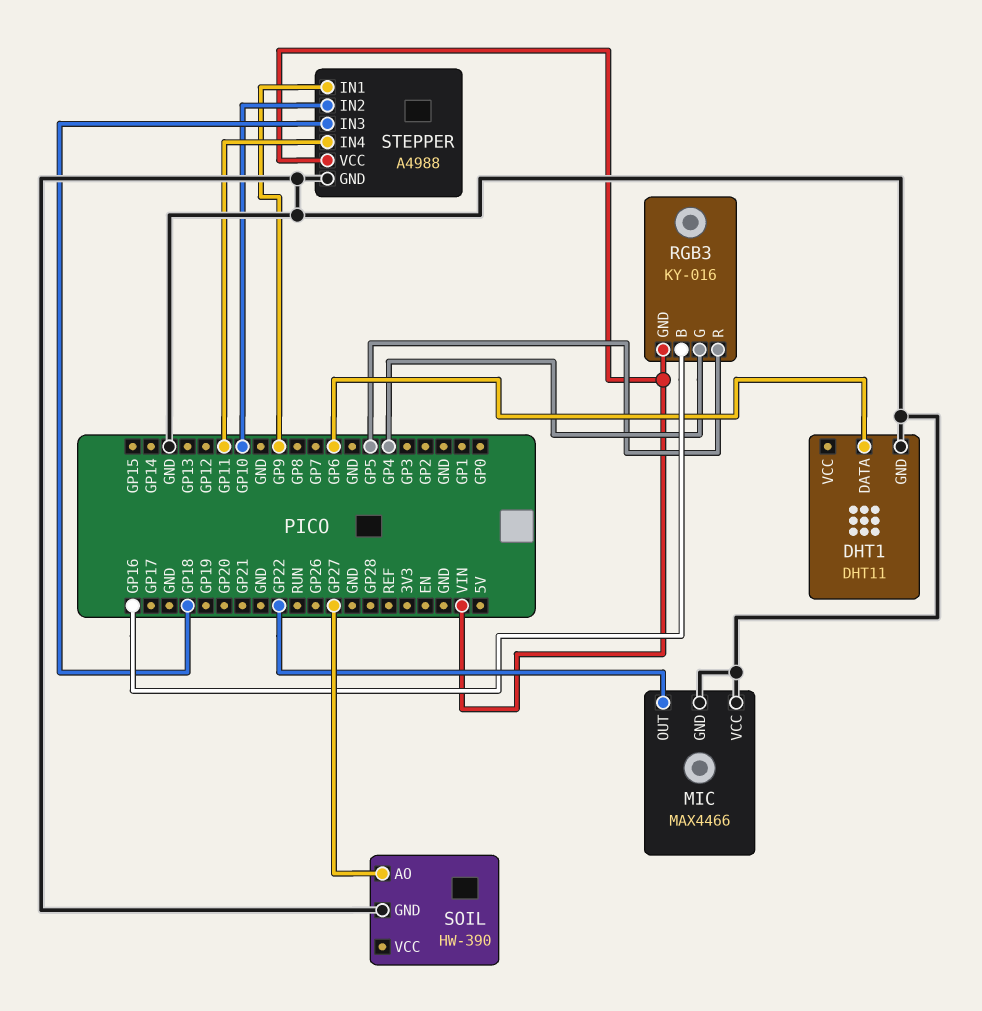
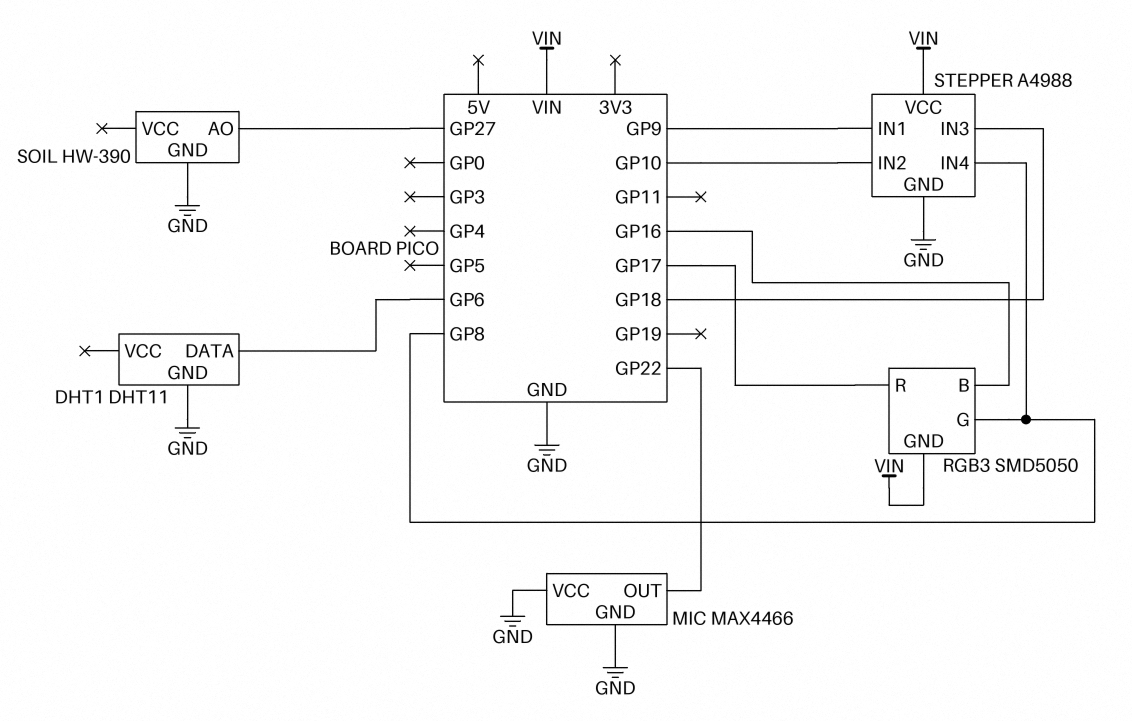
RGB3: KY-016 -> SMD5050
RGB3 pin G: GP4 -> GP8
RGB3 pin R: GP5 -> GP17
STEPPER pin IN4: GP11 -> GP8

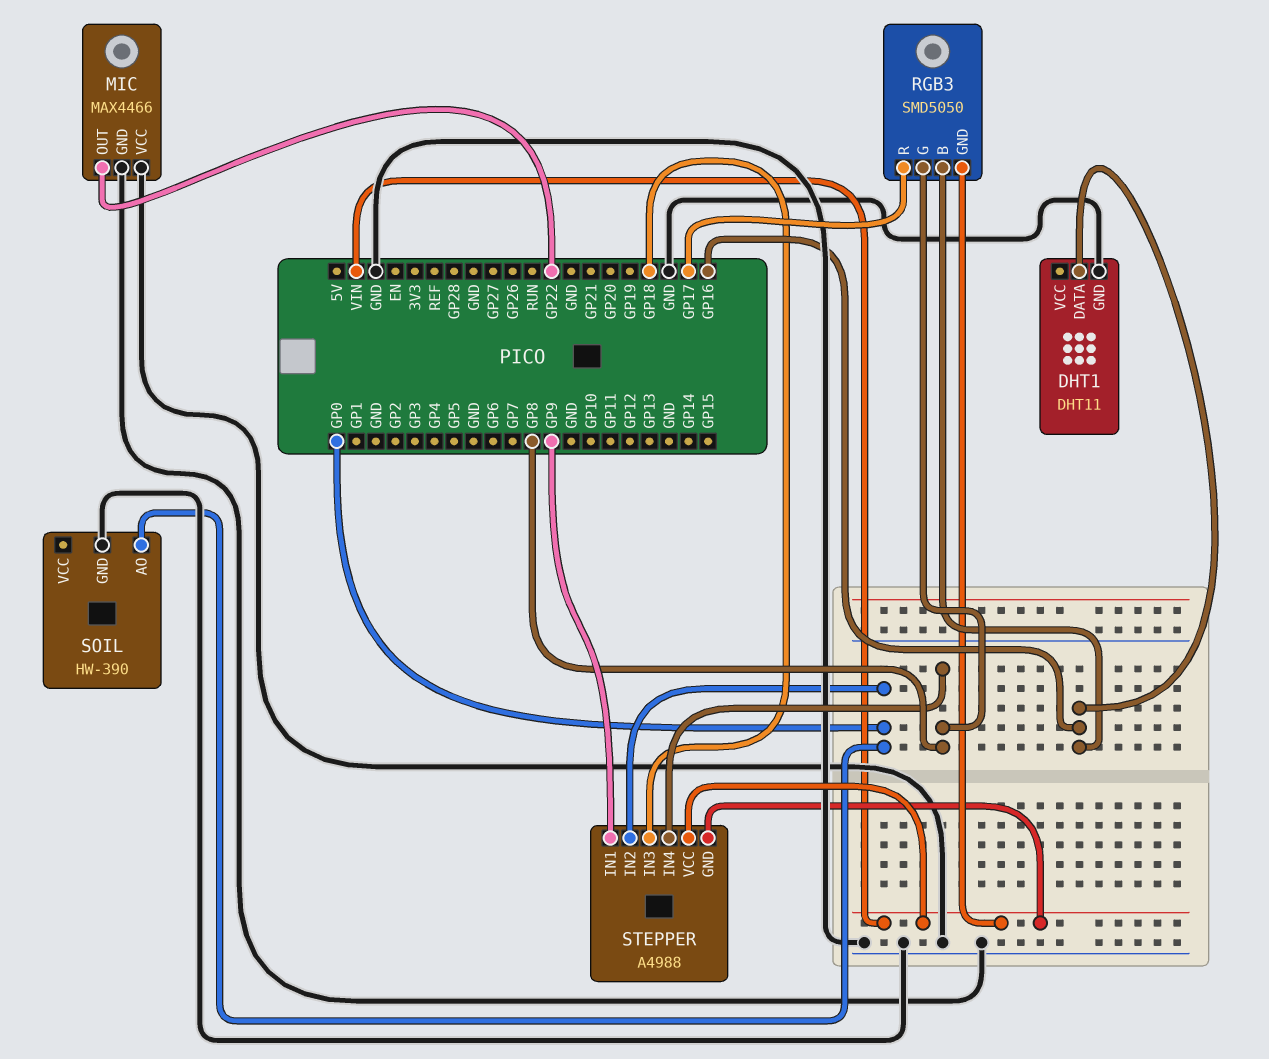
DHT1 pin DATA: GP6 -> GP16
SOIL pin AO: GP27 -> GP0
STEPPER pin GND: GND -> VIN
STEPPER pin IN2: GP10 -> GP0

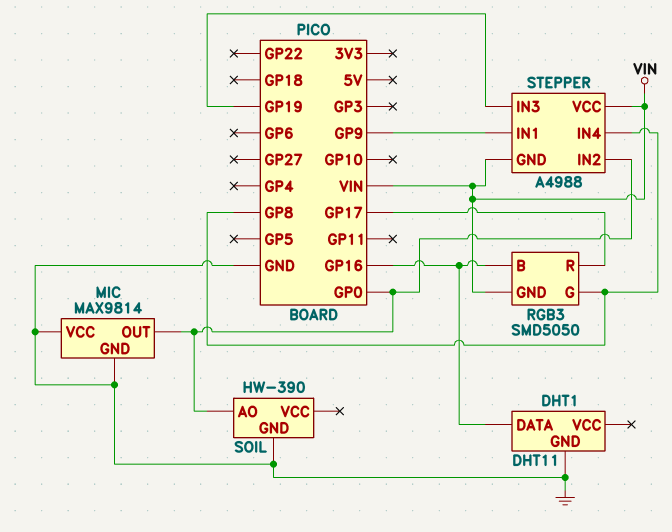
MIC: MAX4466 -> MAX9814
MIC pin OUT: GP22 -> GP0
STEPPER pin IN3: GP18 -> GP19

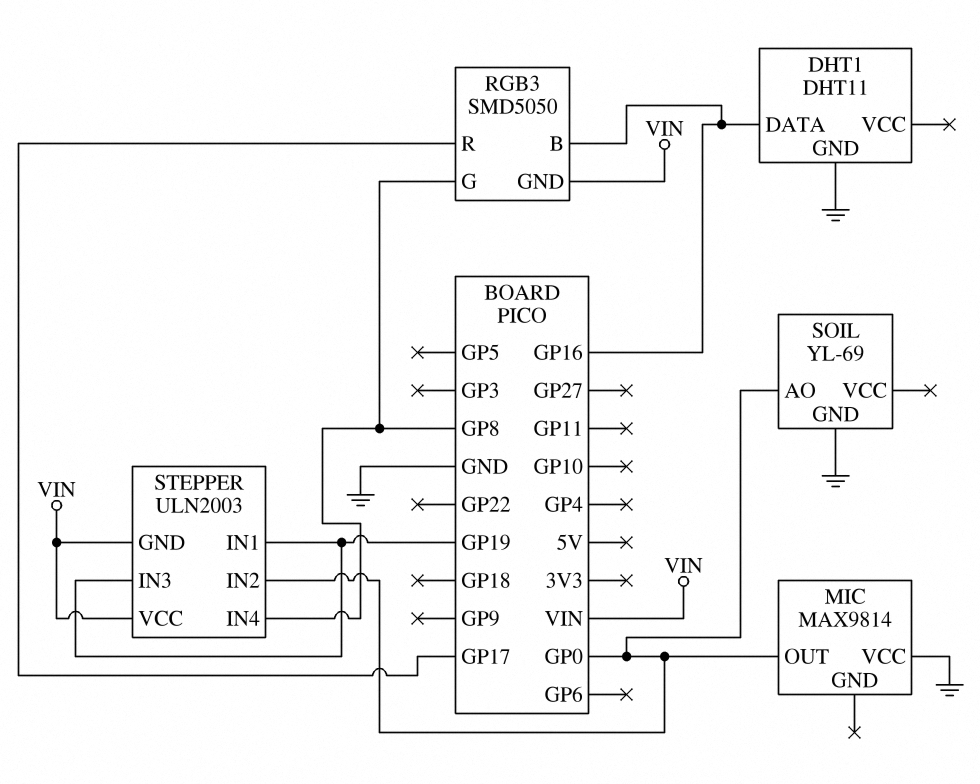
MIC pin GND: GND -> none
SOIL: HW-390 -> YL-69
STEPPER: A4988 -> ULN2003
STEPPER pin IN1: GP9 -> GP19

